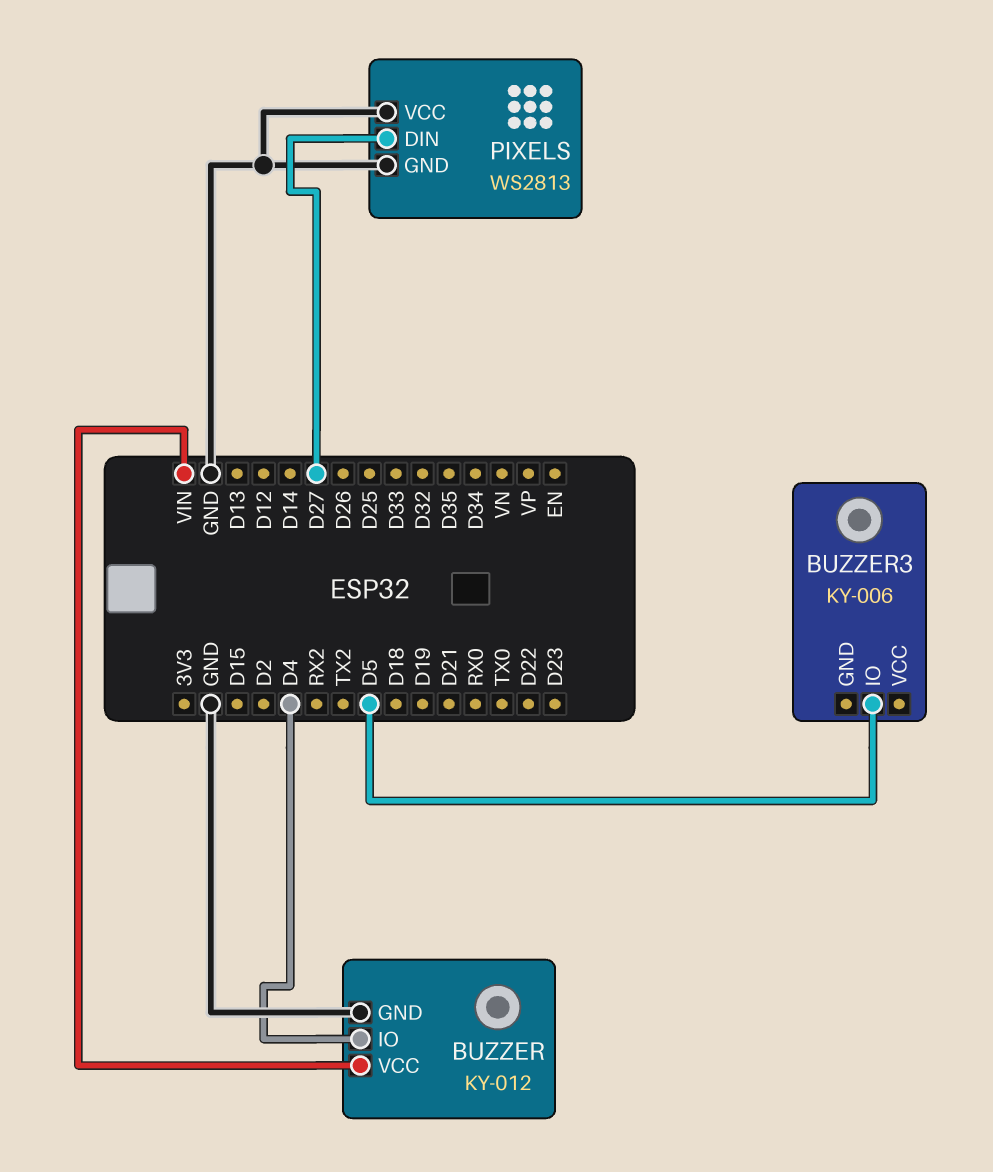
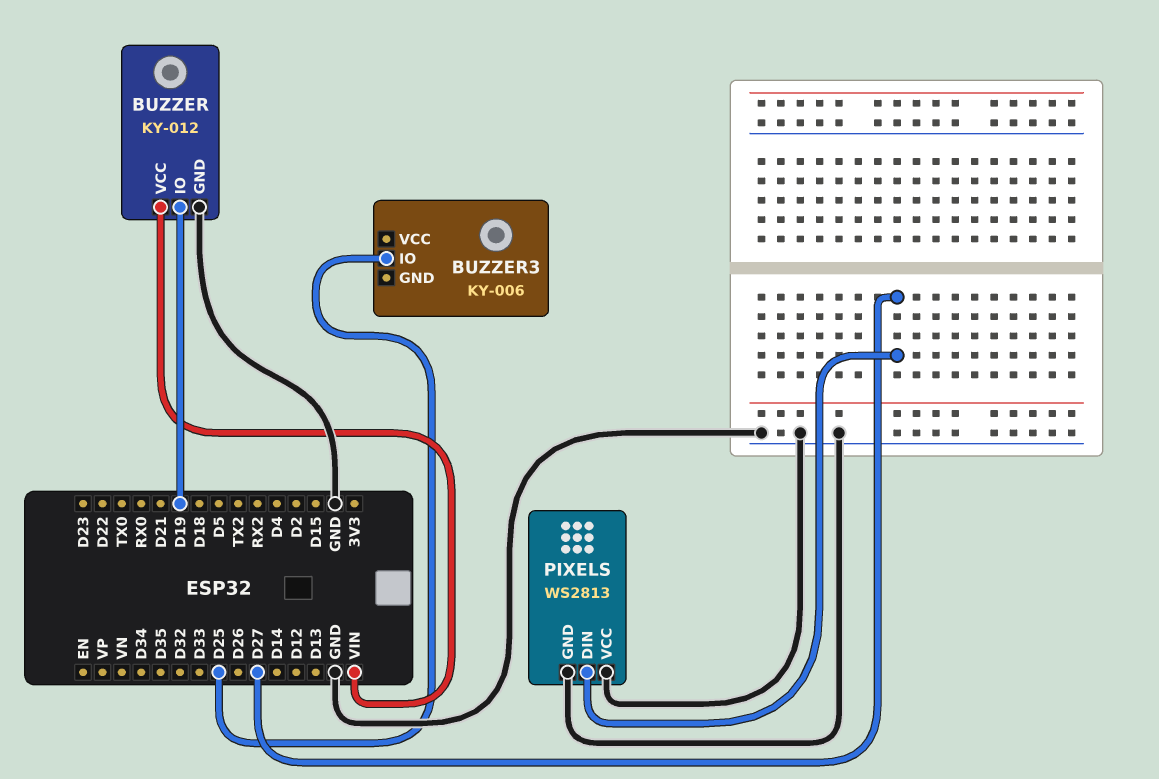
BUZZER pin IO: D4 -> D19
BUZZER3 pin IO: D5 -> D25

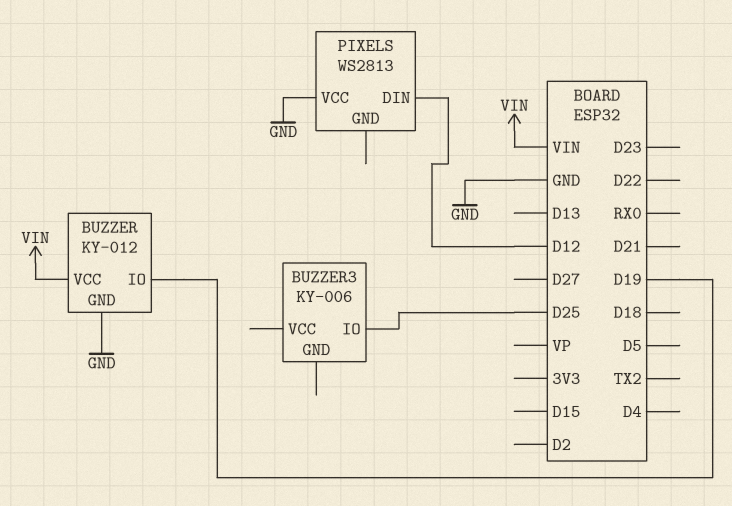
PIXELS pin DIN: D27 -> D12
PIXELS pin GND: GND -> none

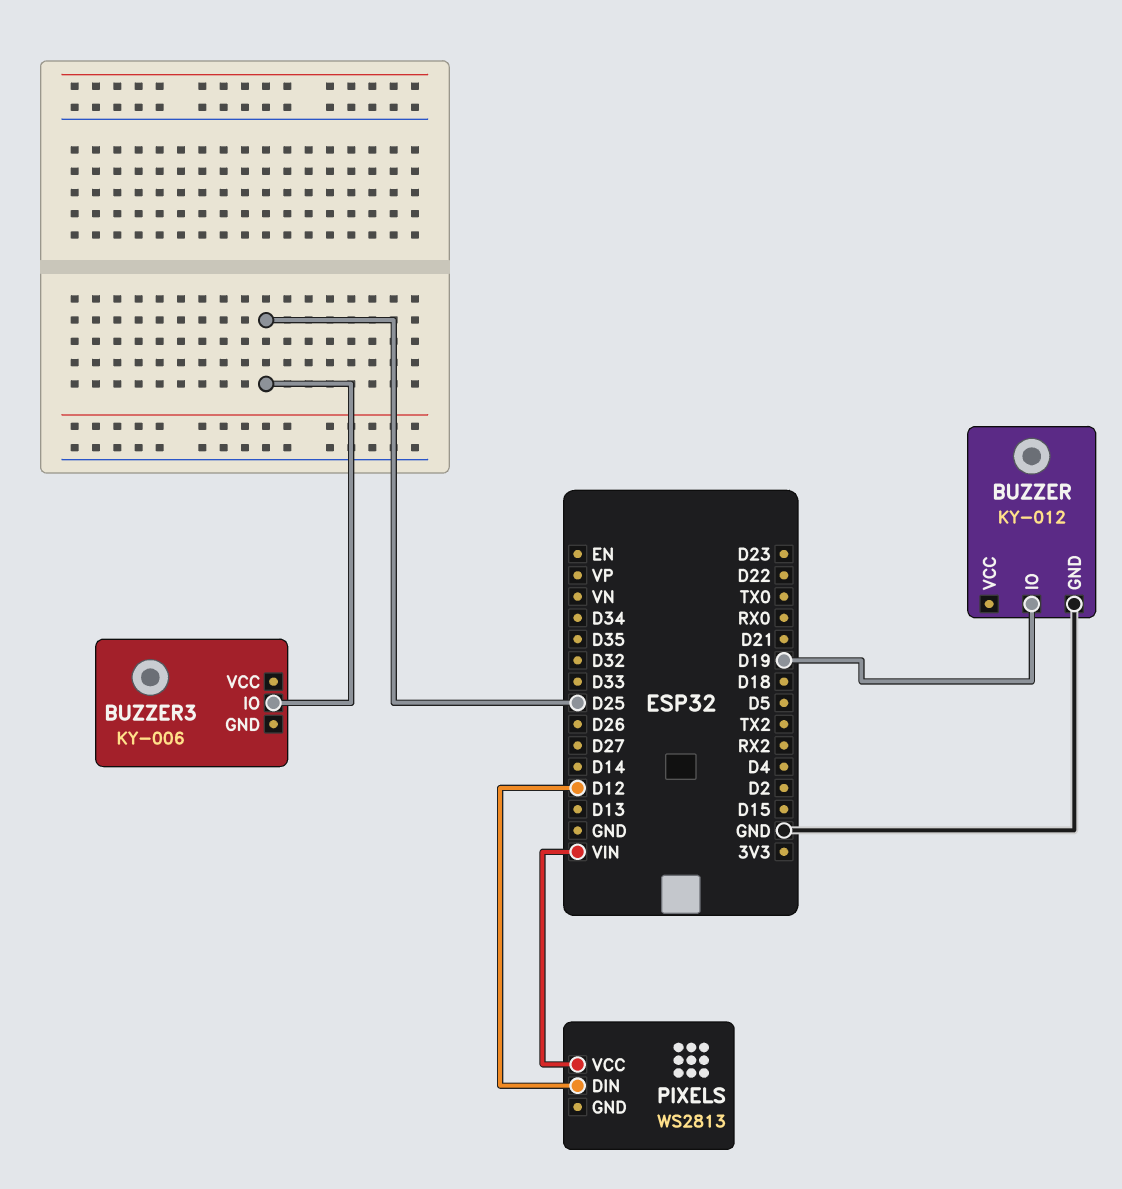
BUZZER pin VCC: VIN -> none
PIXELS pin VCC: GND -> VIN

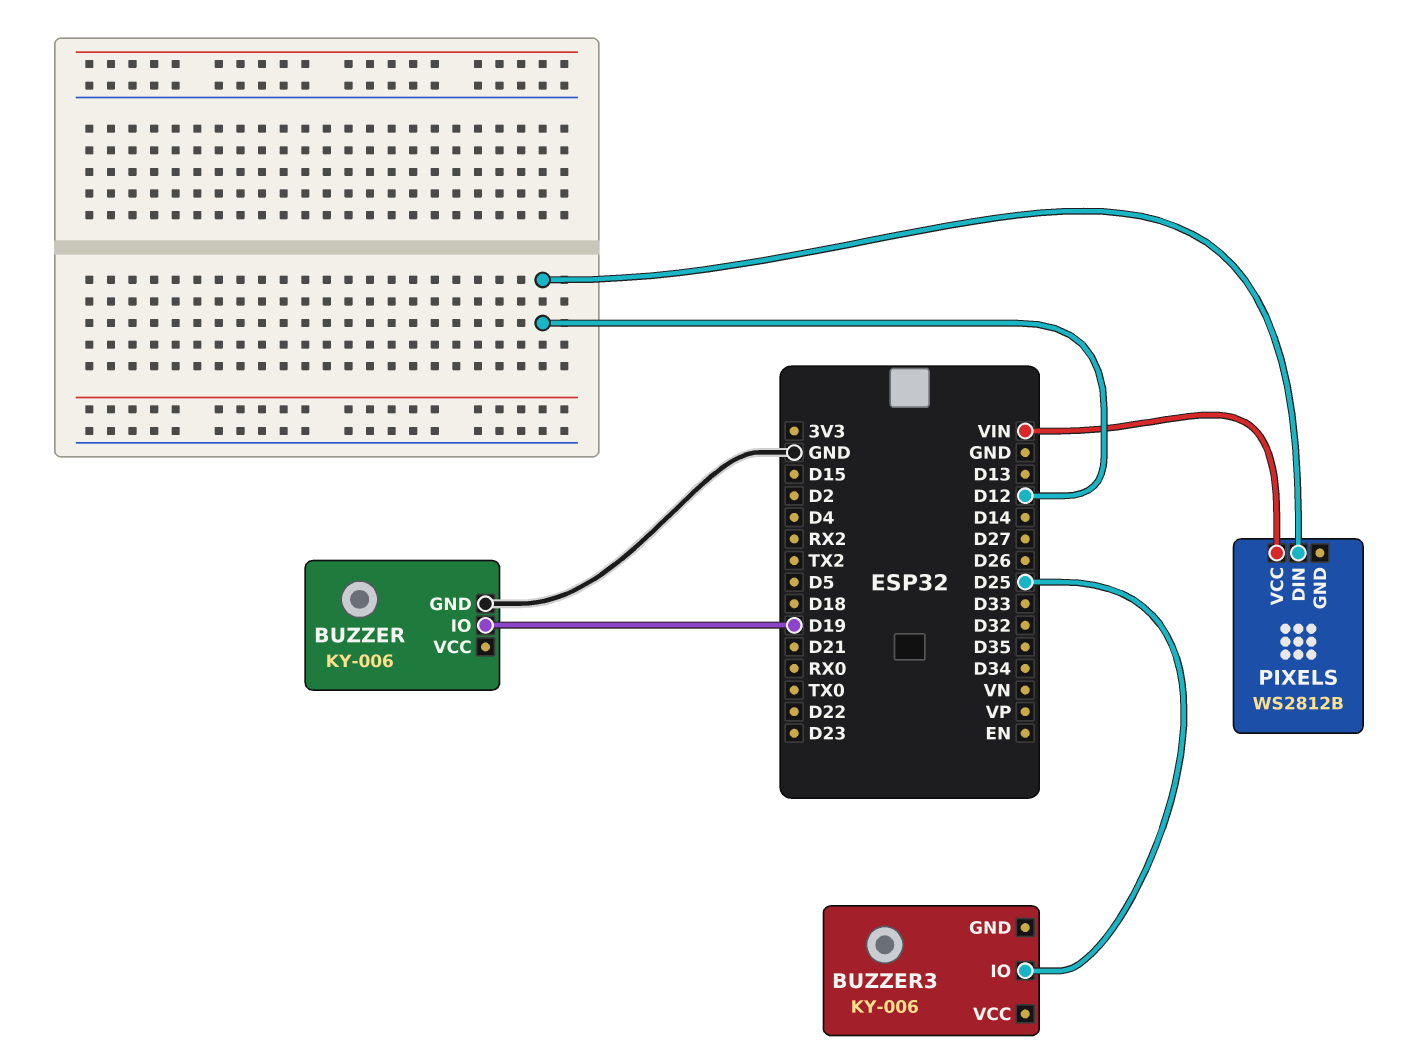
BUZZER: KY-012 -> KY-006
PIXELS: WS2813 -> WS2812B

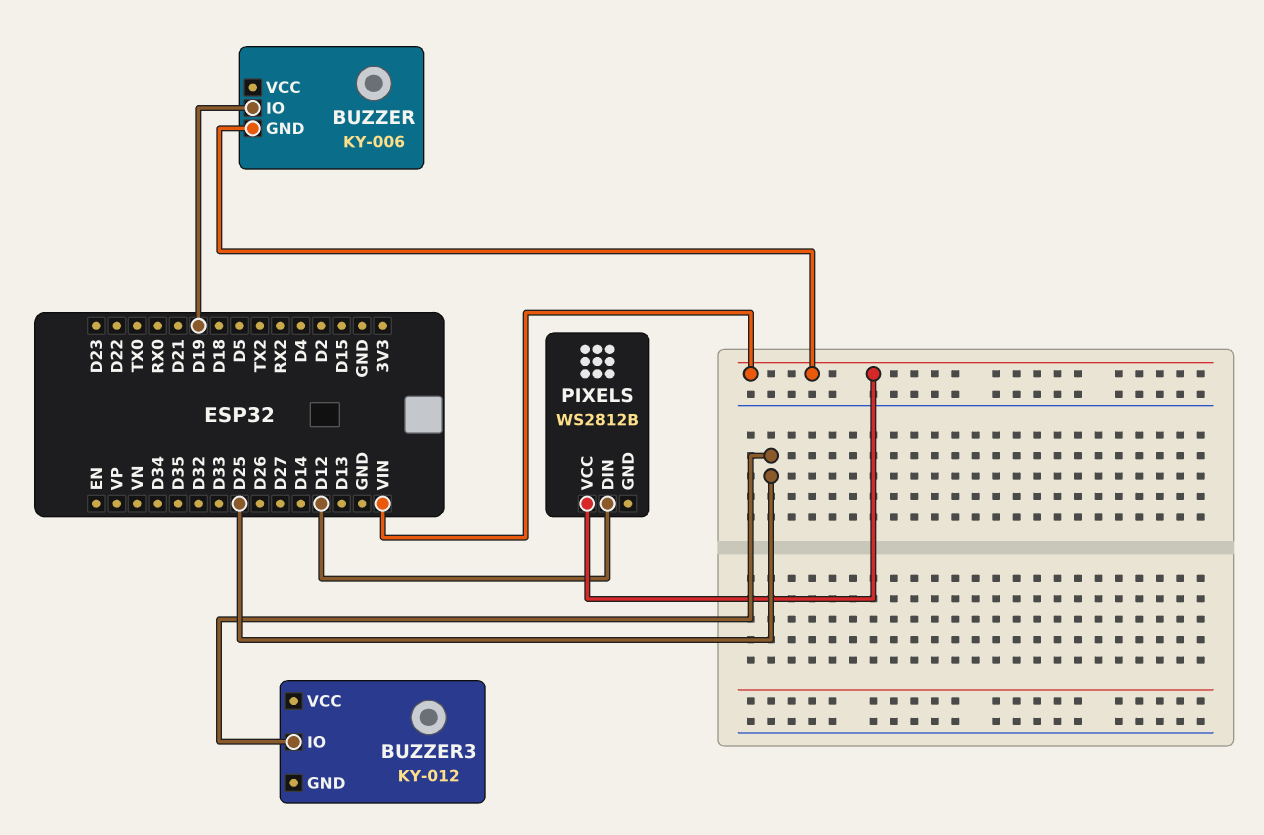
BUZZER pin GND: GND -> VIN
BUZZER3: KY-006 -> KY-012

